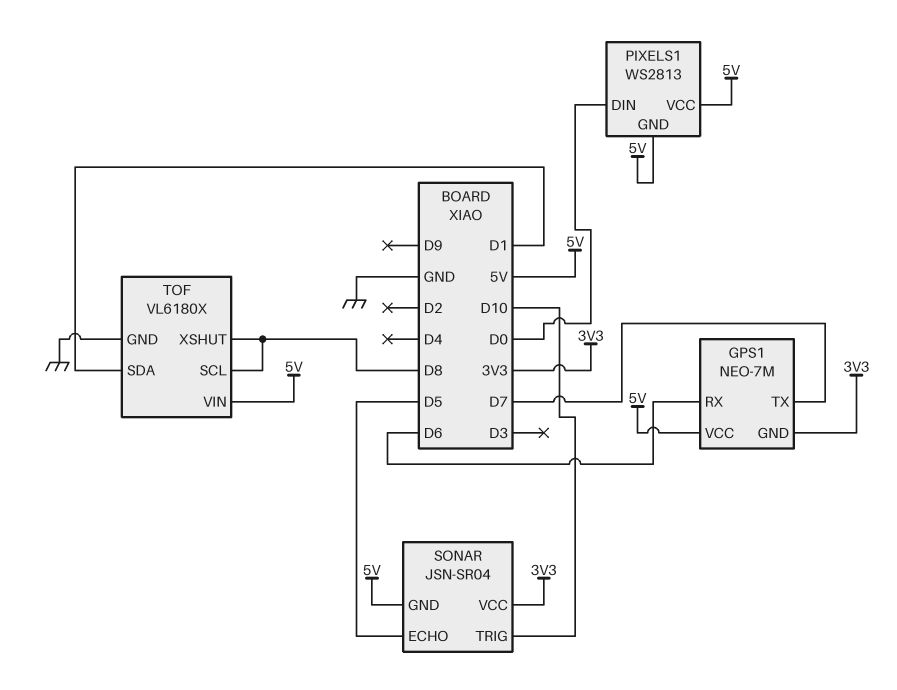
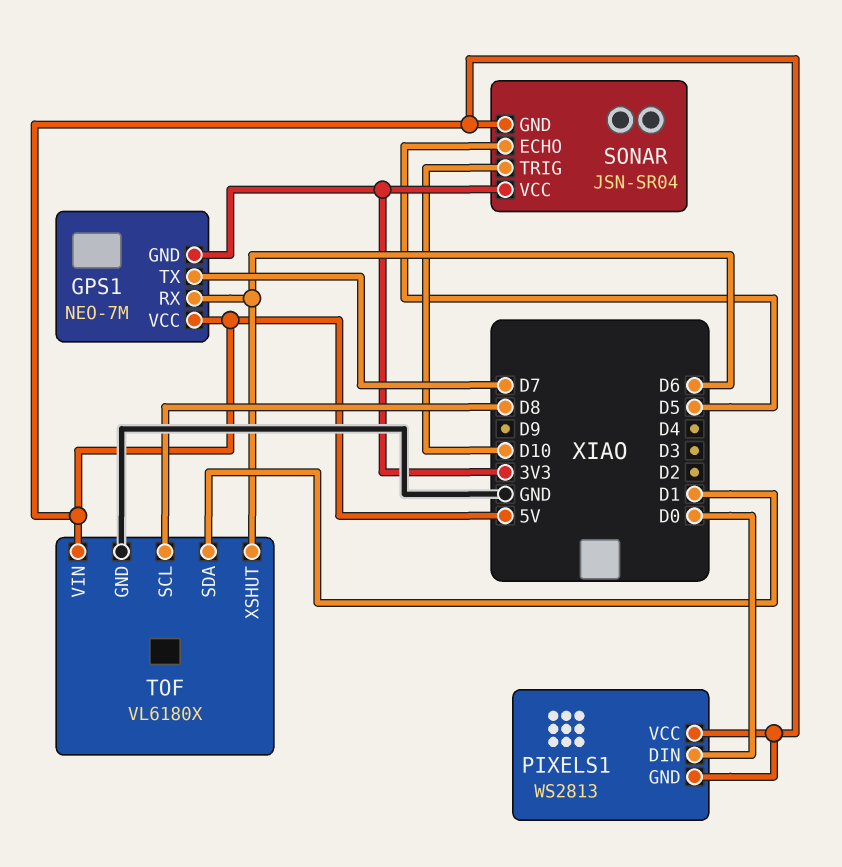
TOF pin XSHUT: D8 -> D6

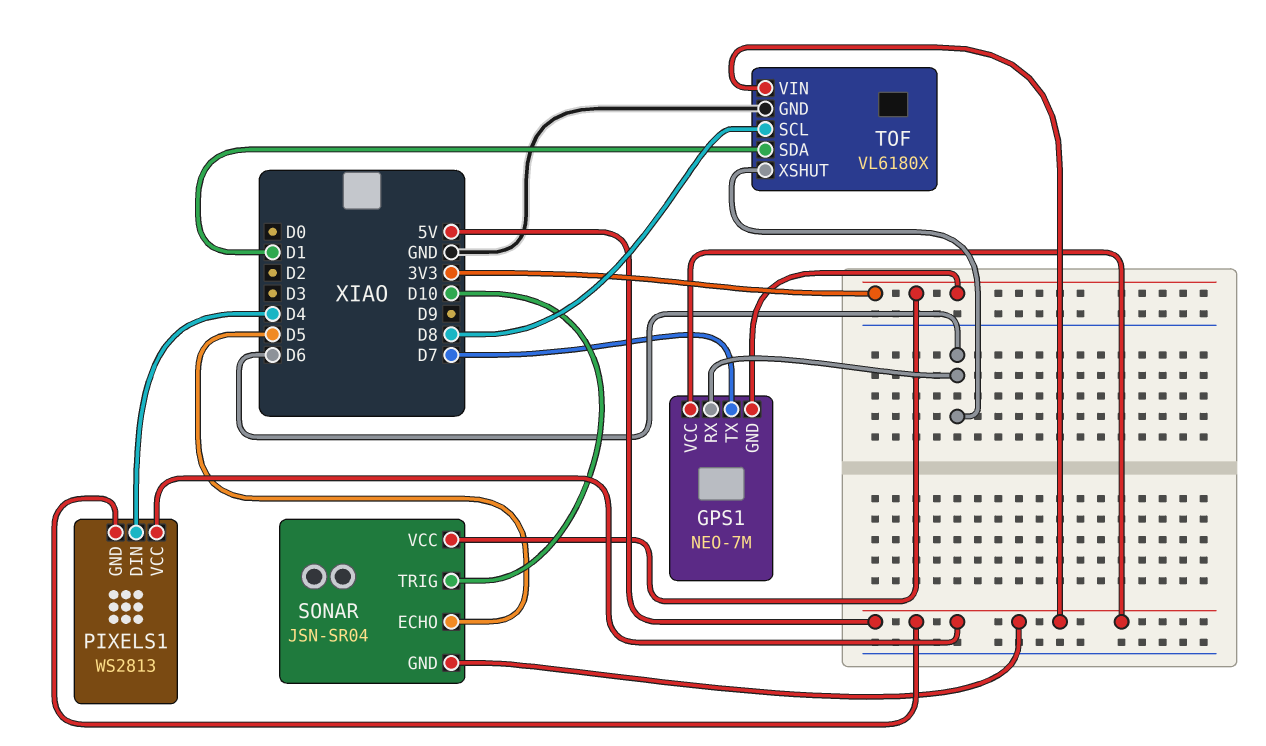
PIXELS1 pin DIN: D0 -> D4

